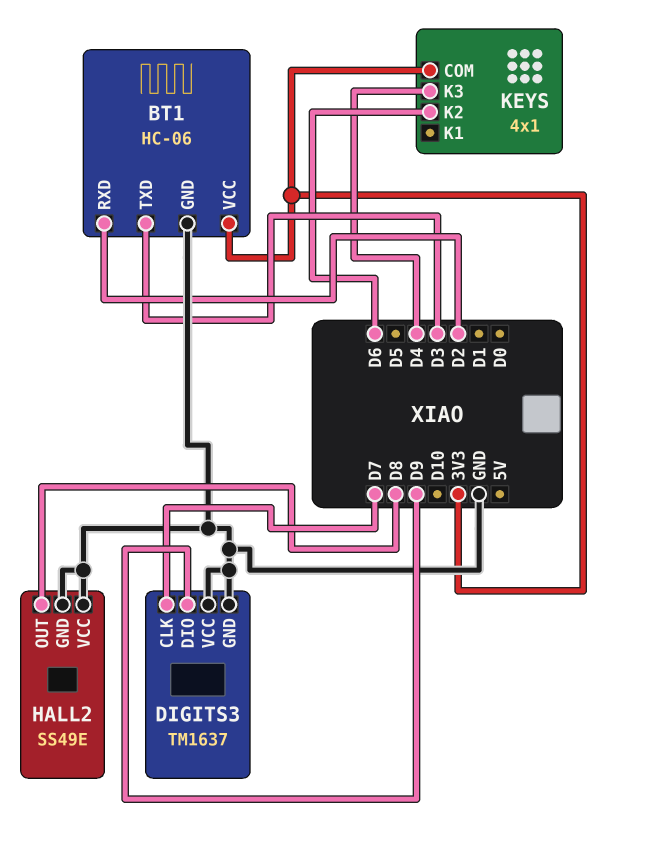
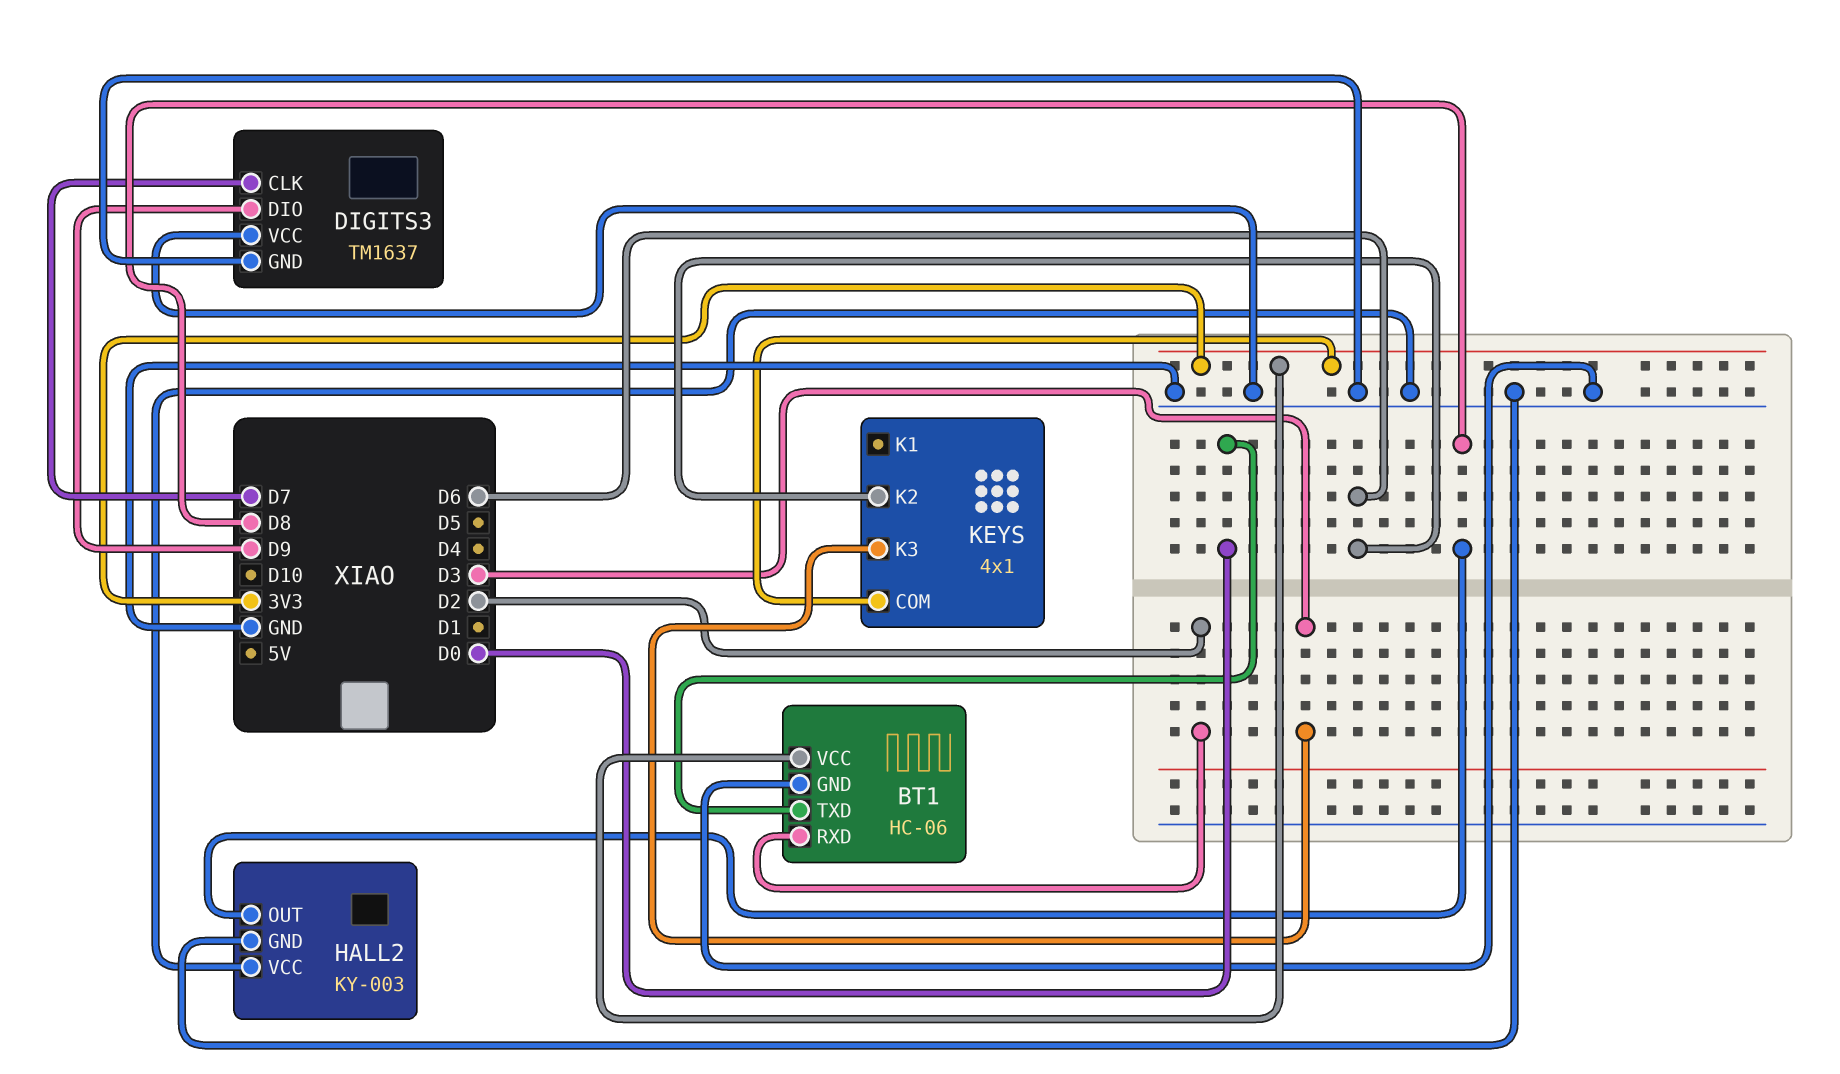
BT1 pin TXD: D3 -> D0
HALL2: SS49E -> KY-003
KEYS pin K3: D4 -> D3

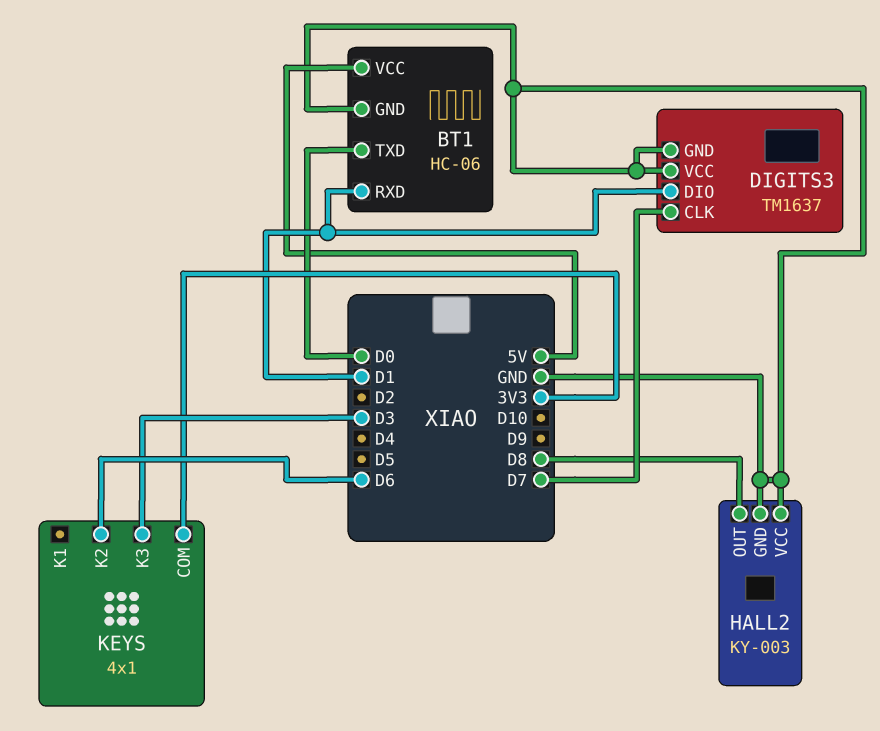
BT1 pin RXD: D2 -> D1
BT1 pin VCC: 3V3 -> 5V
DIGITS3 pin DIO: D9 -> D1

